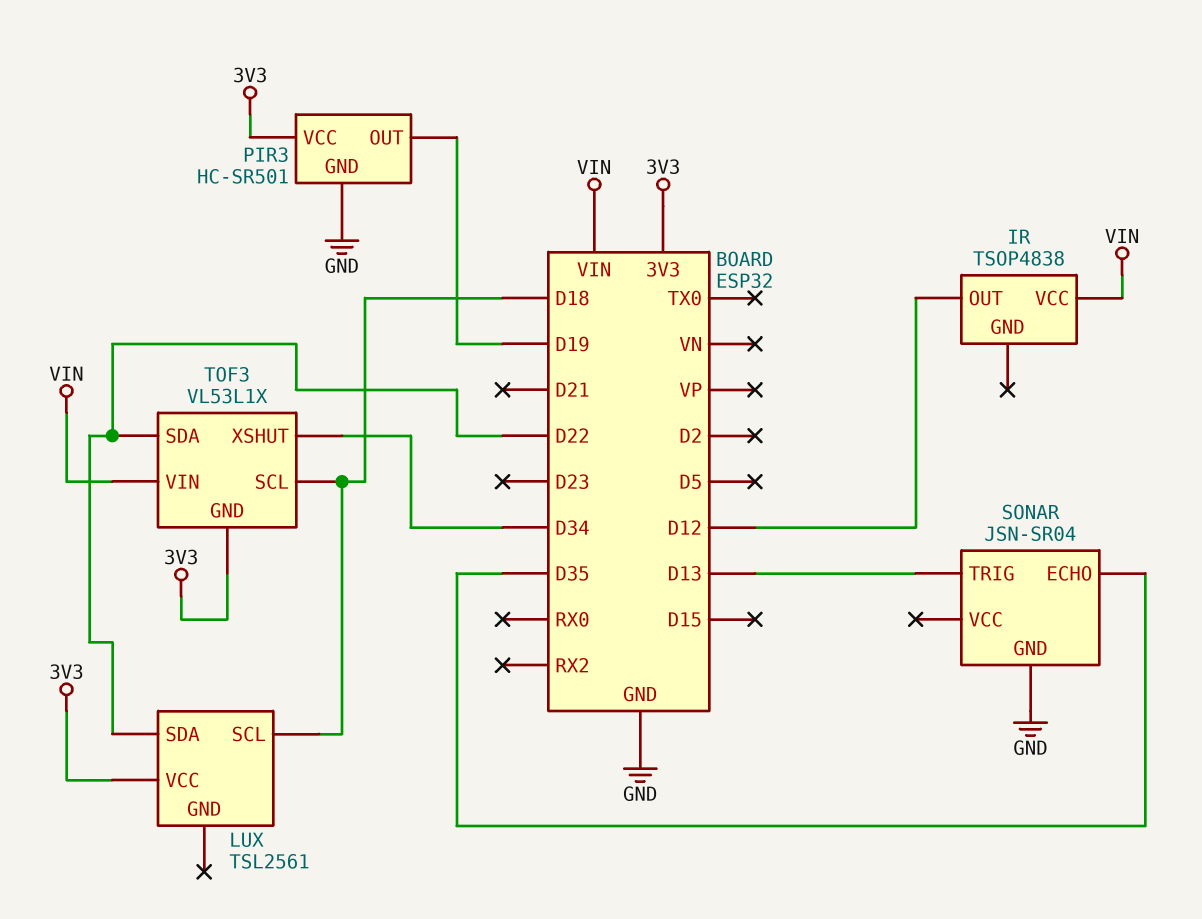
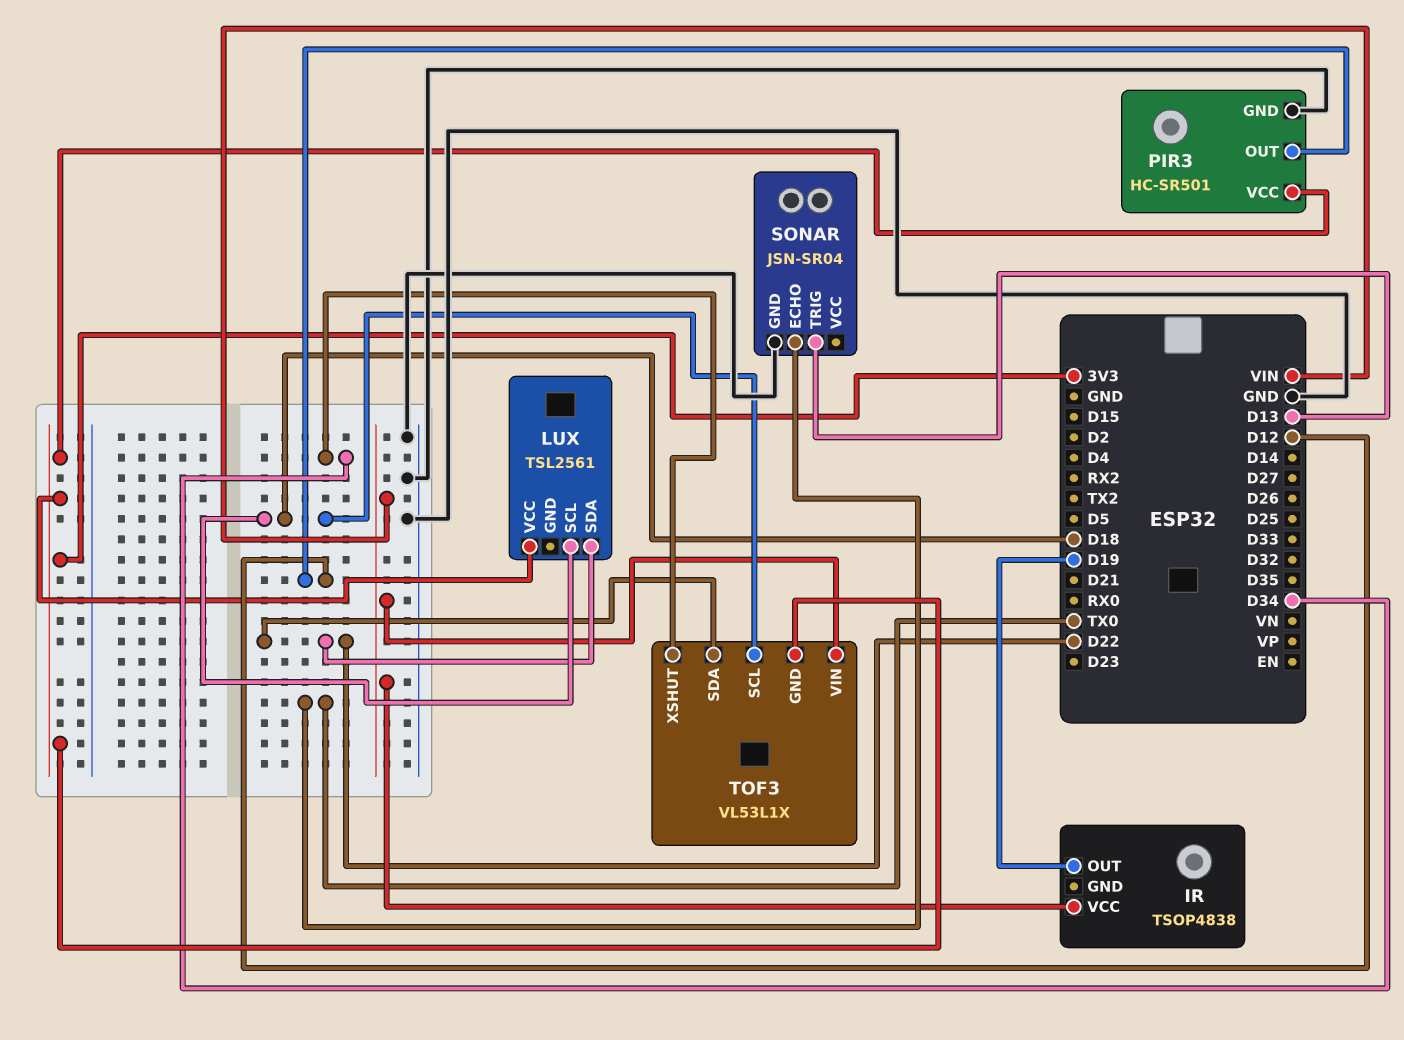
IR pin OUT: D12 -> D19
PIR3 pin OUT: D19 -> D12
SONAR pin ECHO: D35 -> TX0

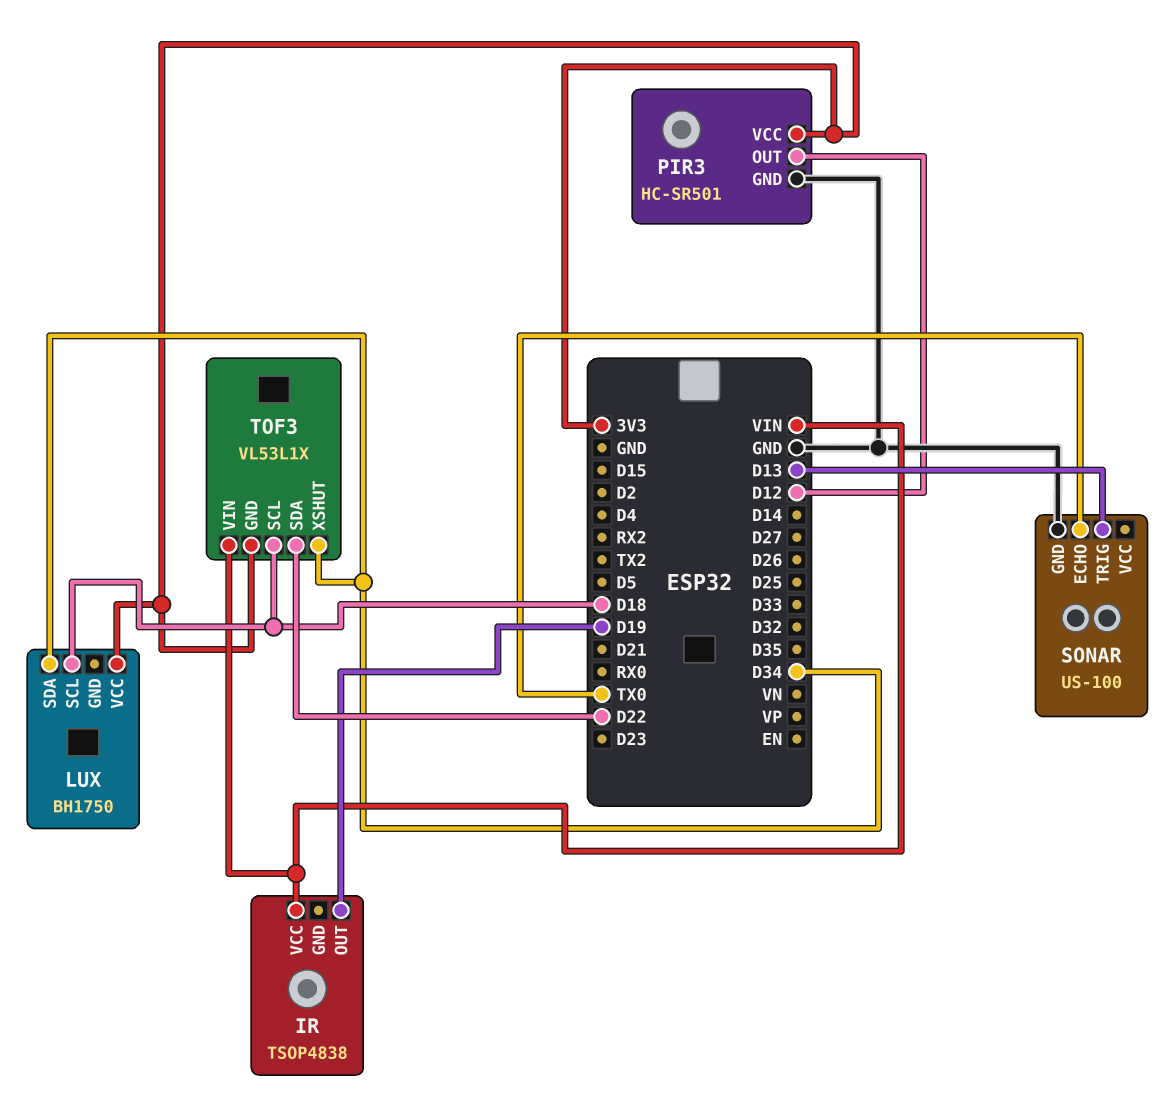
LUX: TSL2561 -> BH1750
LUX pin SDA: D22 -> D34
SONAR: JSN-SR04 -> US-100

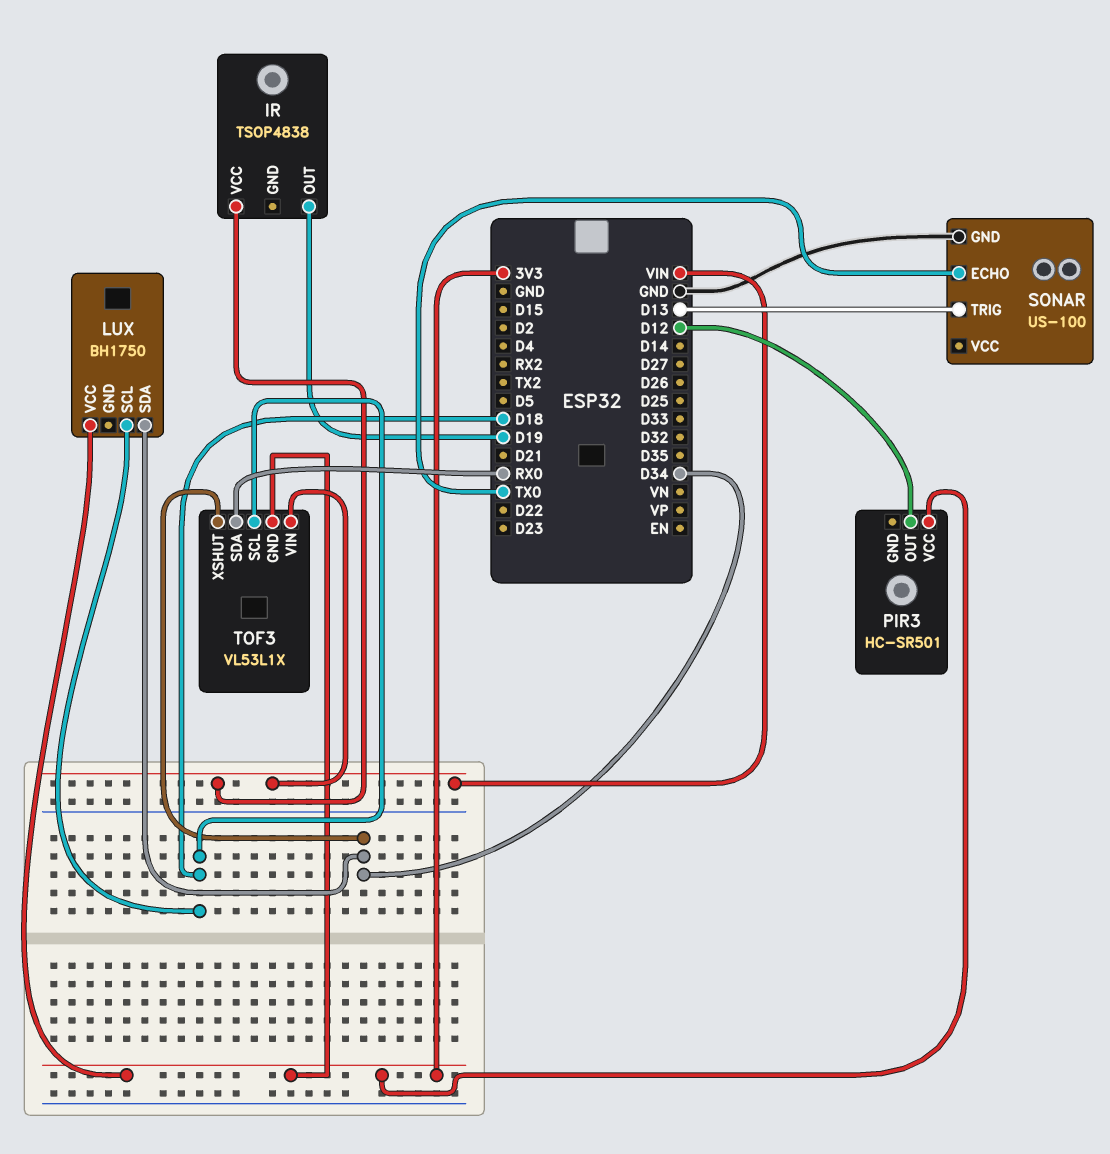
PIR3 pin GND: GND -> none
TOF3 pin SDA: D22 -> RX0

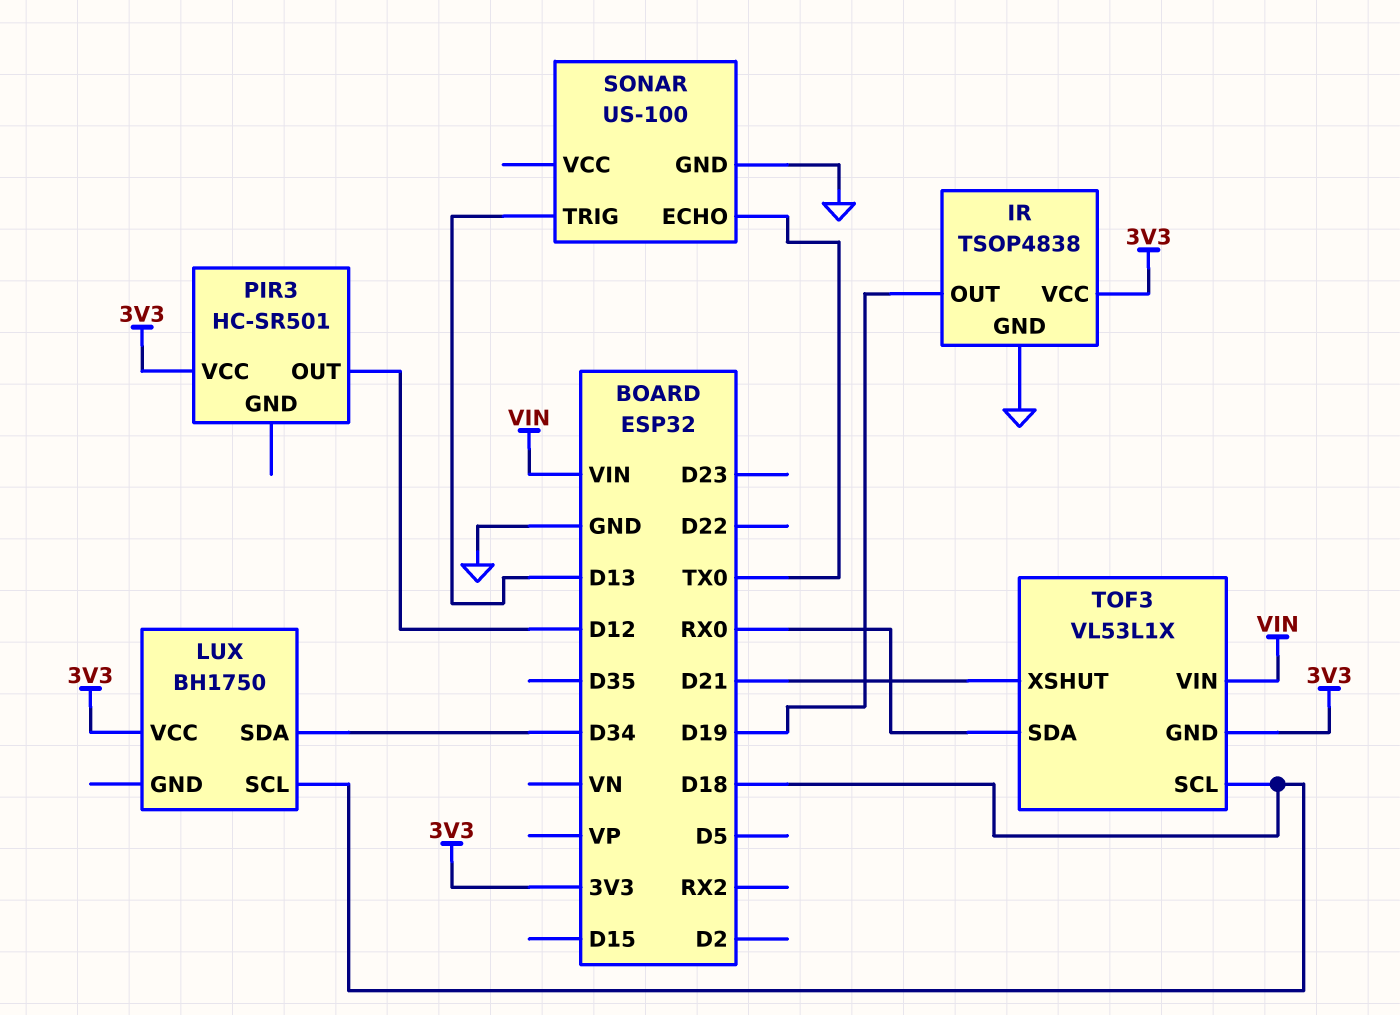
IR pin GND: none -> GND
IR pin VCC: VIN -> 3V3
TOF3 pin XSHUT: D34 -> D21

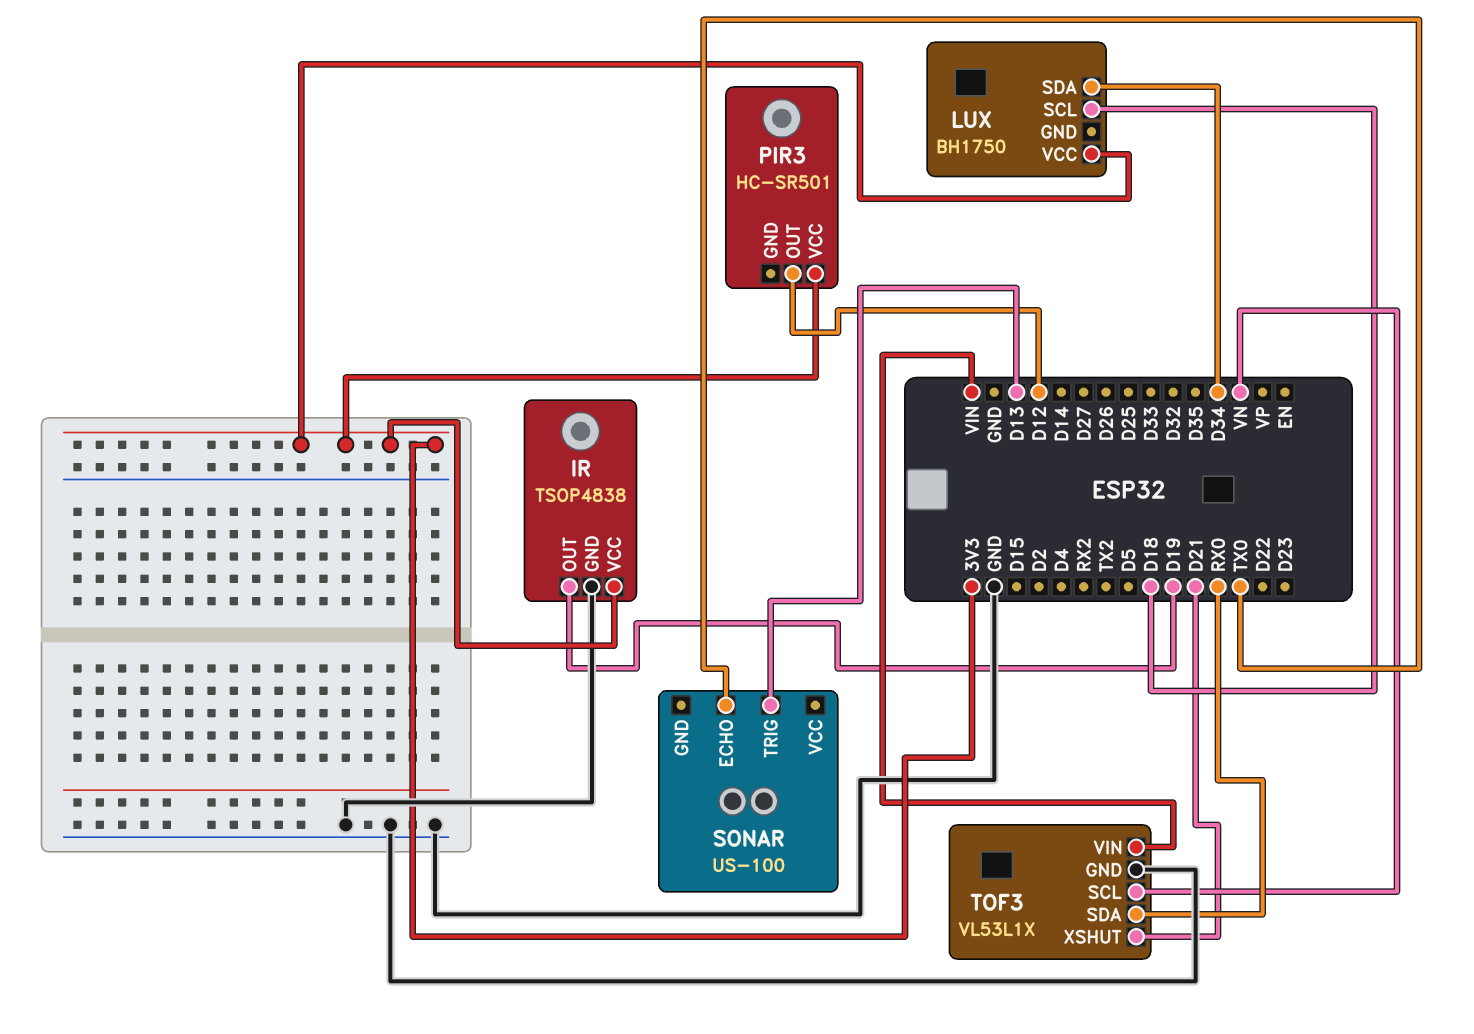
SONAR pin GND: GND -> none
TOF3 pin GND: 3V3 -> GND
TOF3 pin SCL: D18 -> VN

